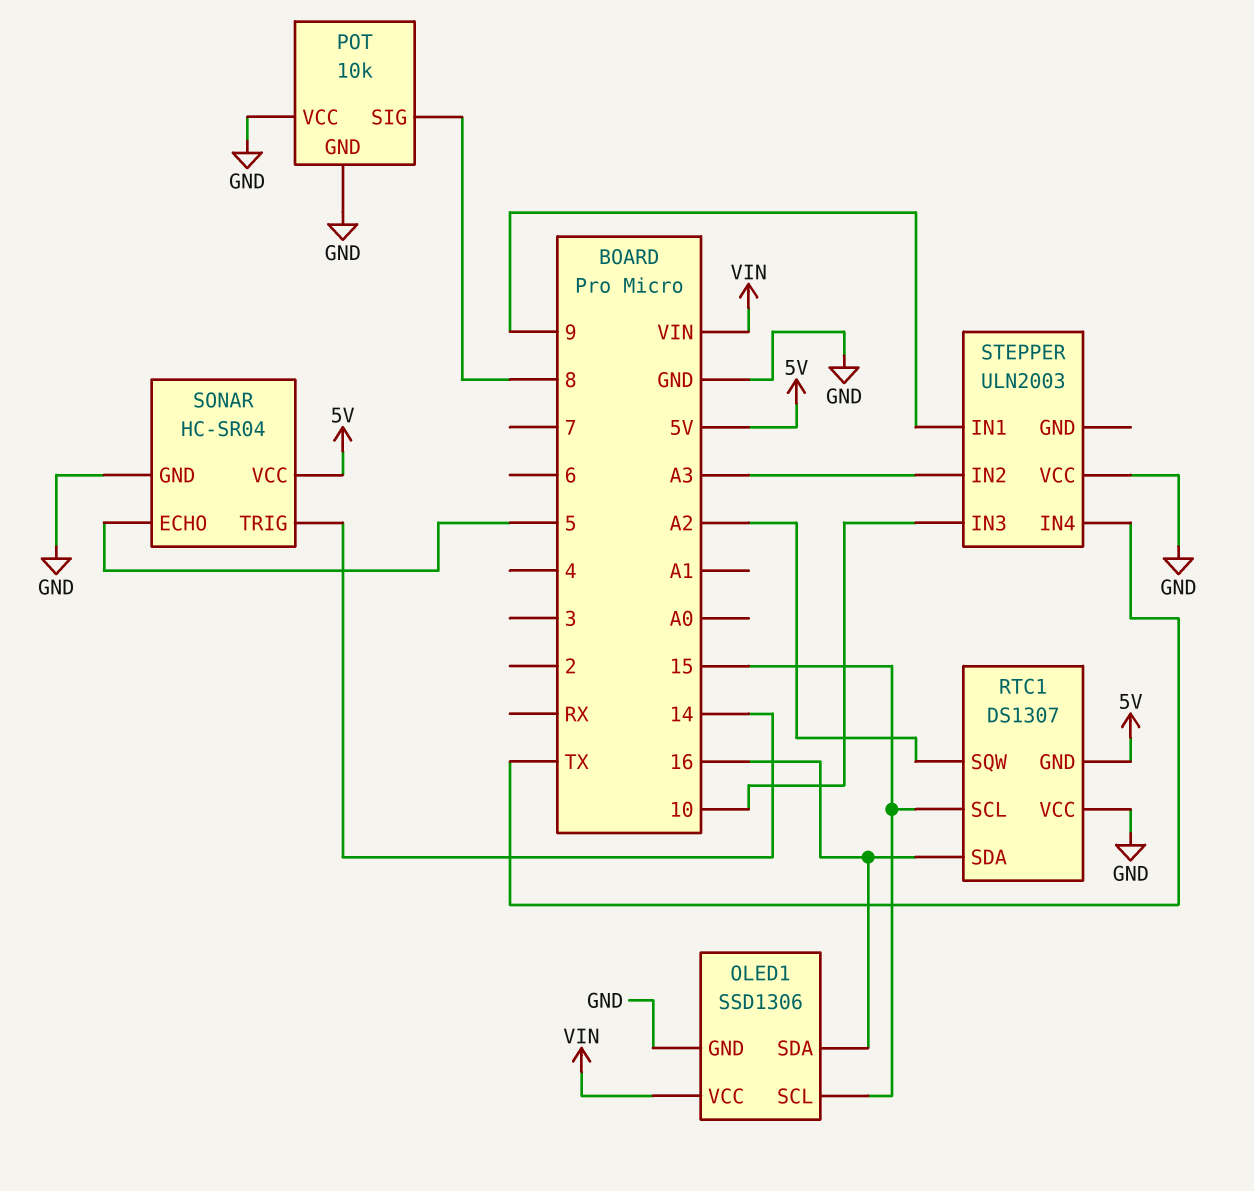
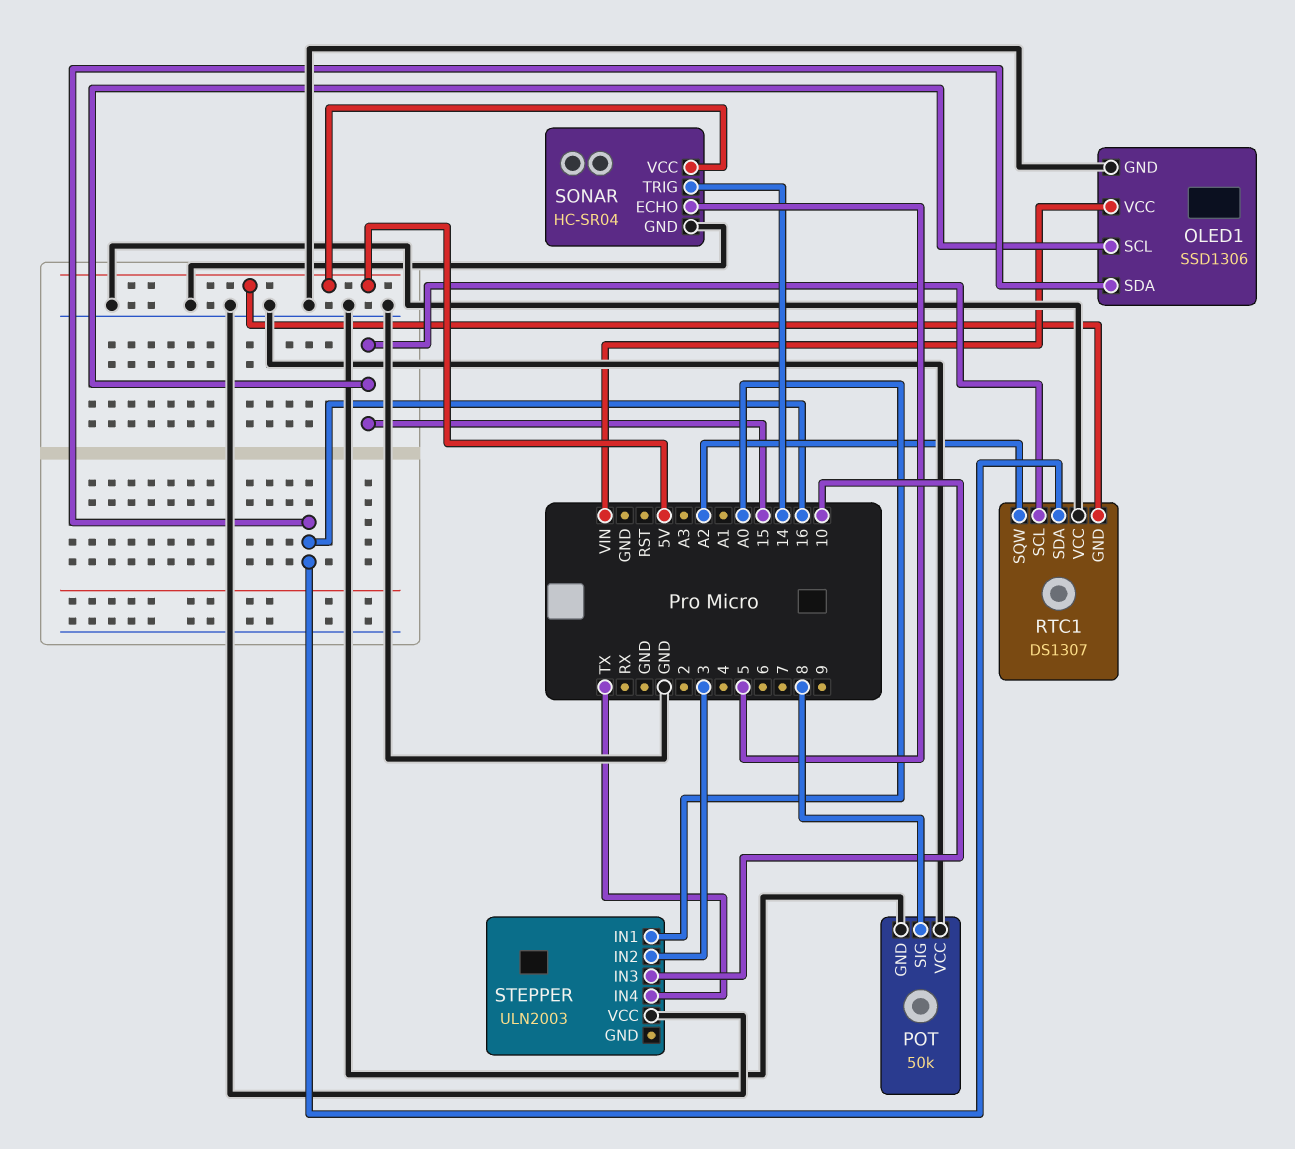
POT: 10k -> 50k
STEPPER pin IN1: 9 -> A0
STEPPER pin IN2: A3 -> 3

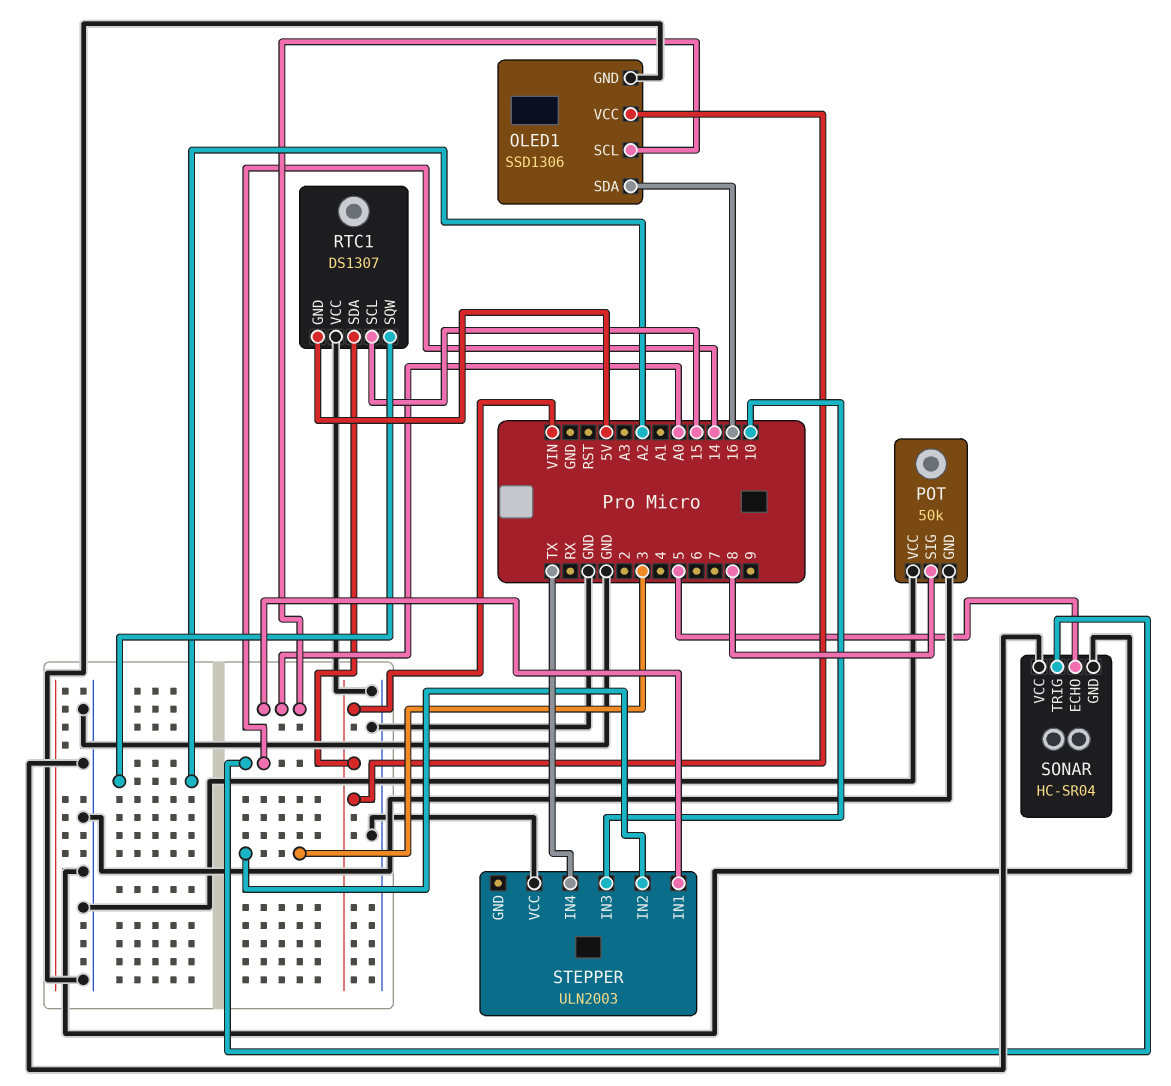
OLED1 pin SCL: 15 -> A0
RTC1 pin SDA: 16 -> VIN
SONAR pin VCC: 5V -> GND

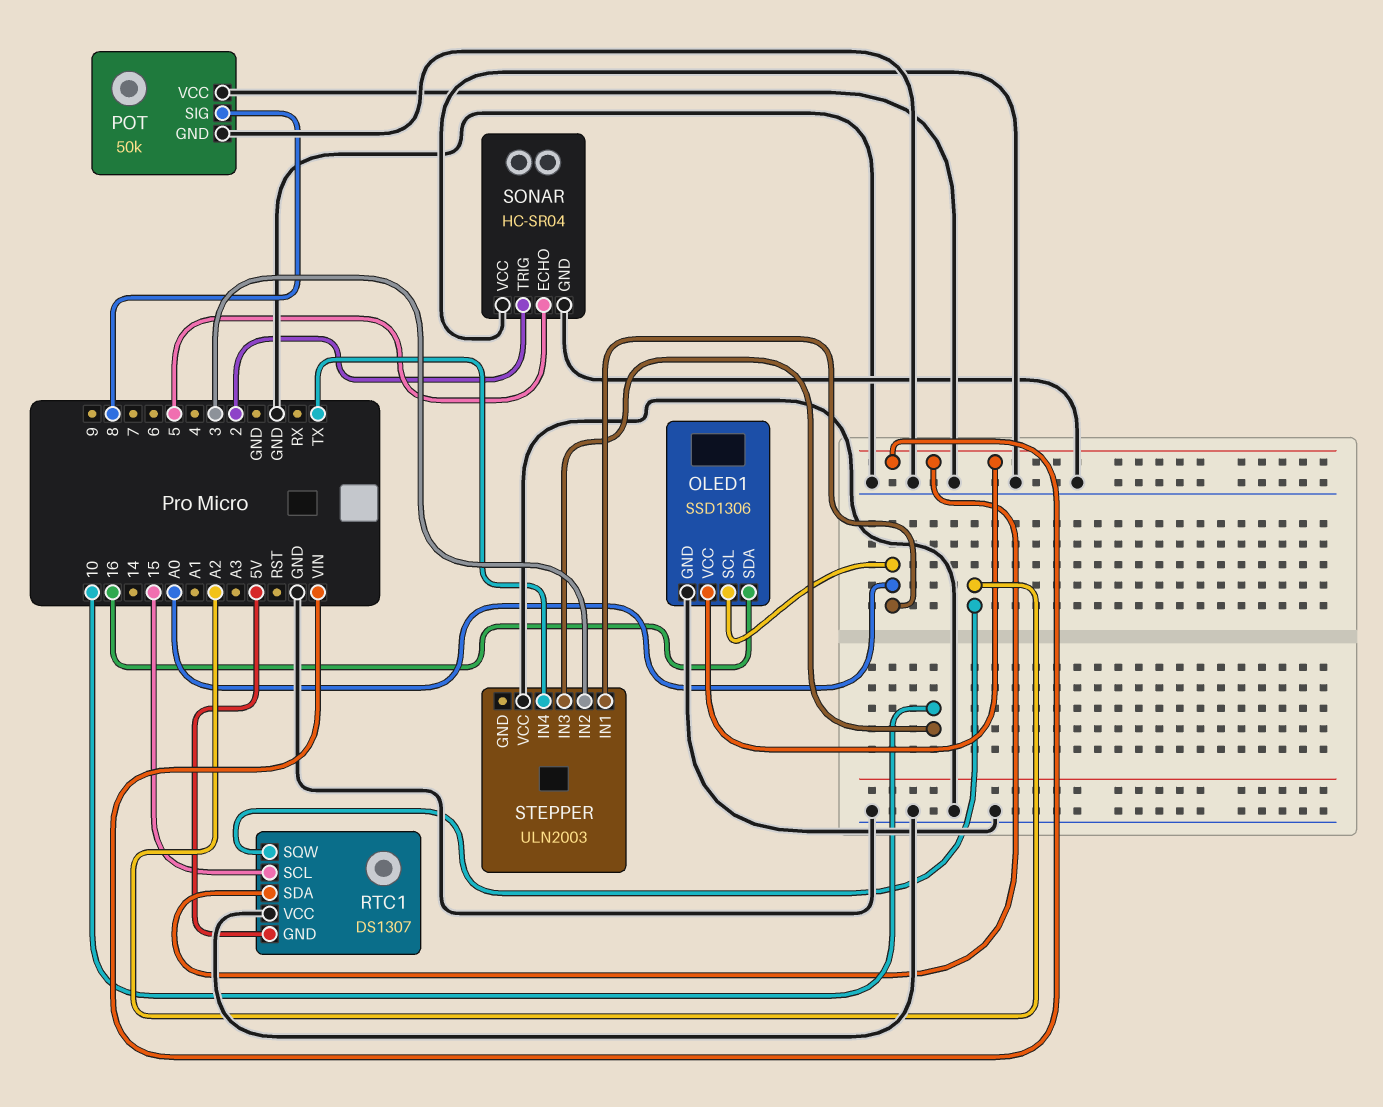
SONAR pin TRIG: 14 -> 2

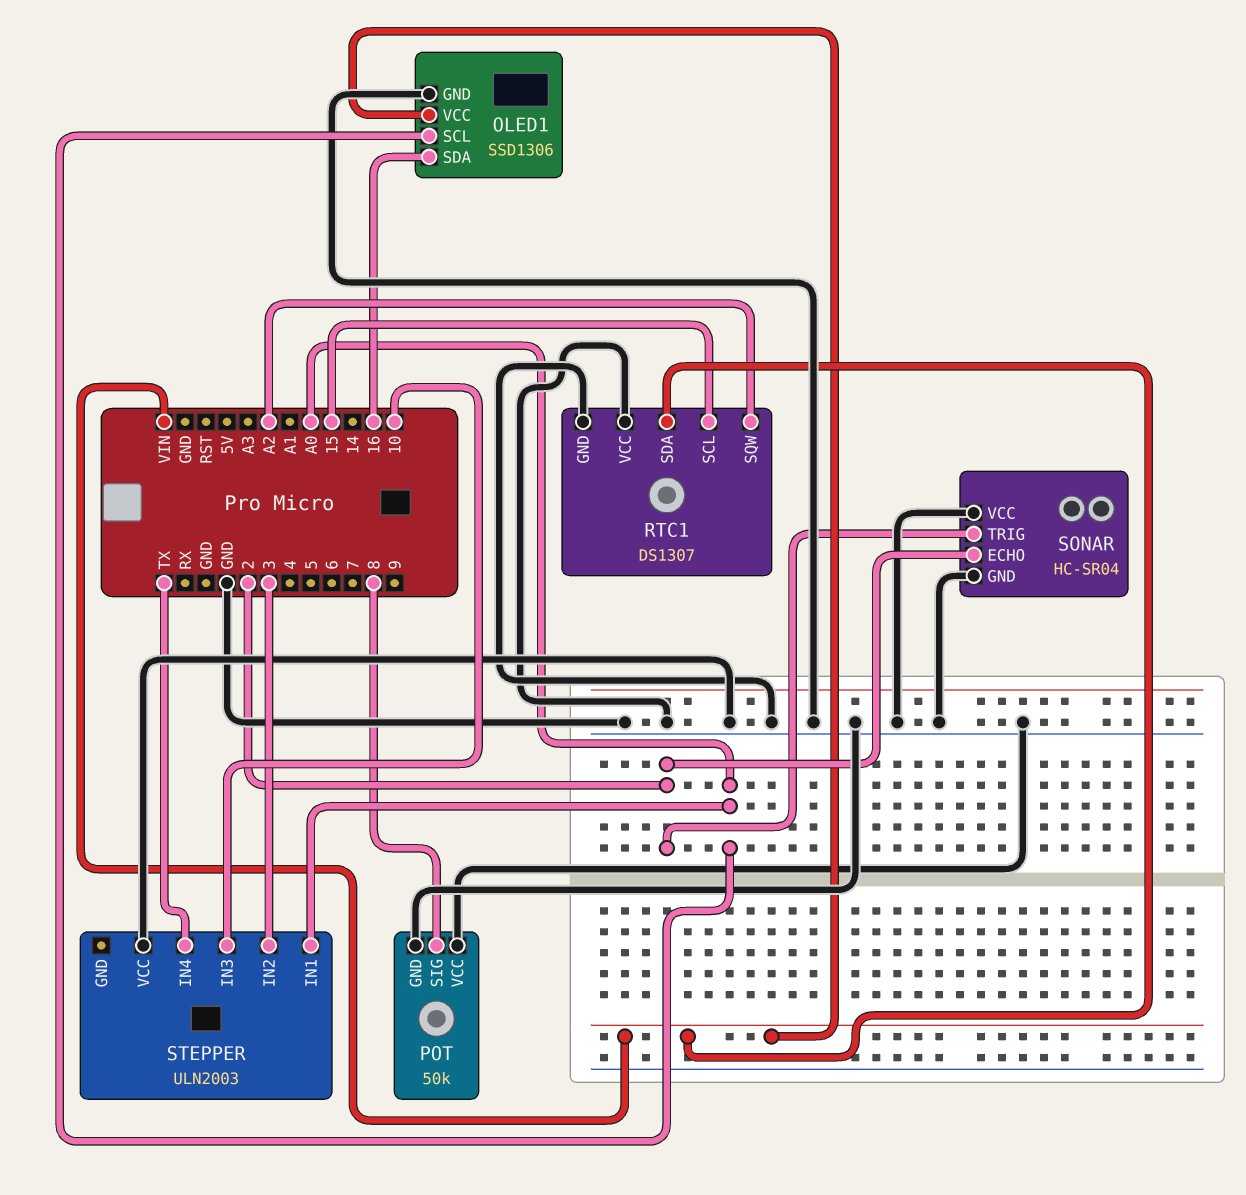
RTC1 pin GND: 5V -> GND
SONAR pin ECHO: 5 -> 2

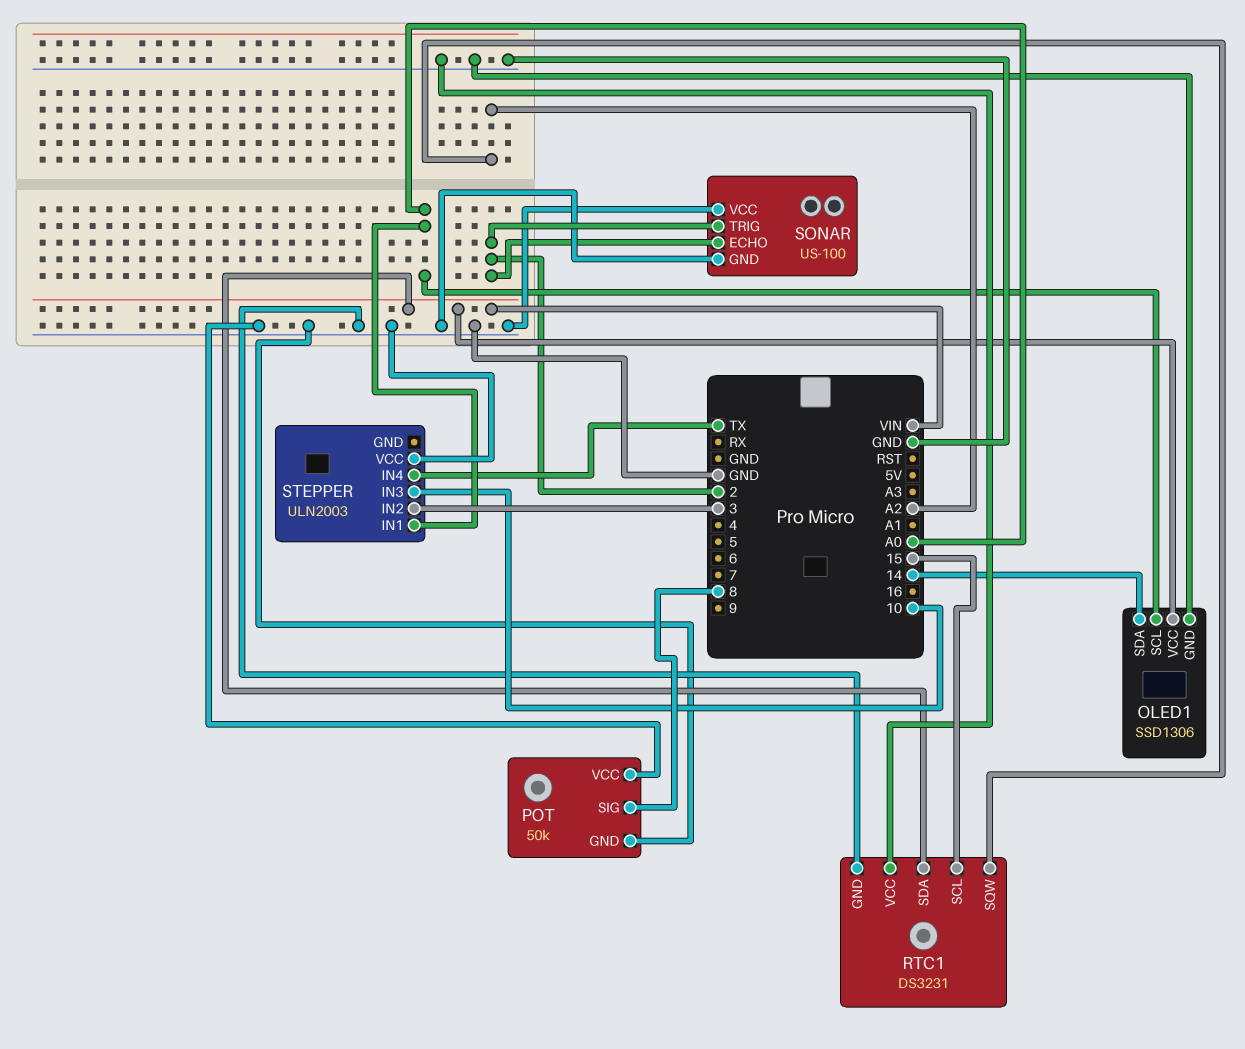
OLED1 pin SDA: 16 -> 14
RTC1: DS1307 -> DS3231
SONAR: HC-SR04 -> US-100

